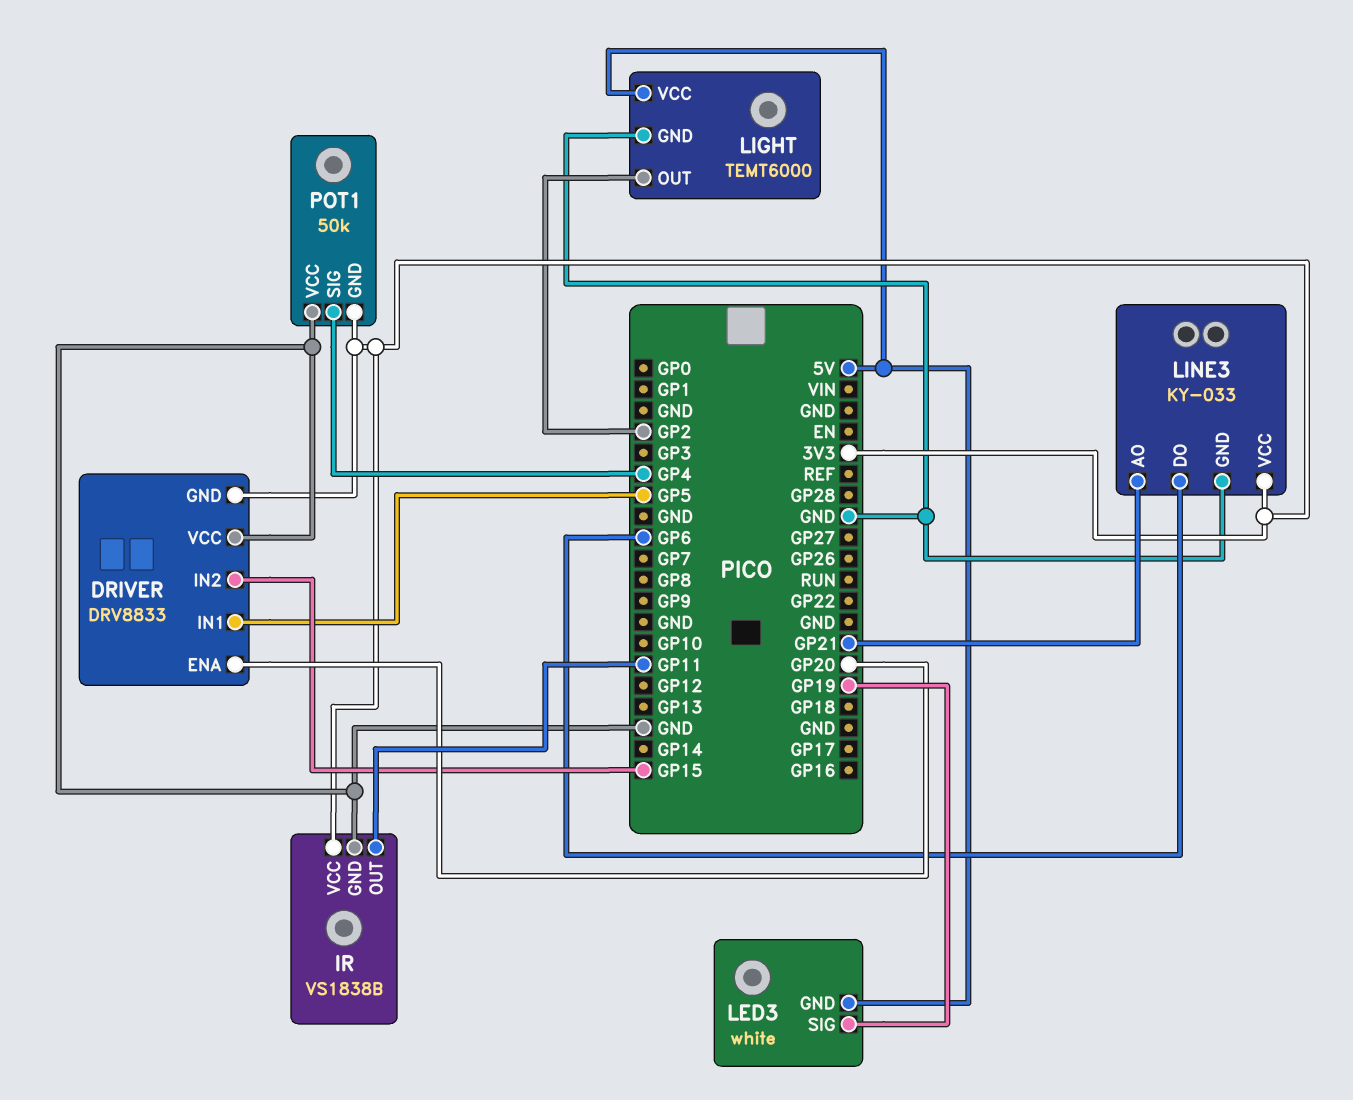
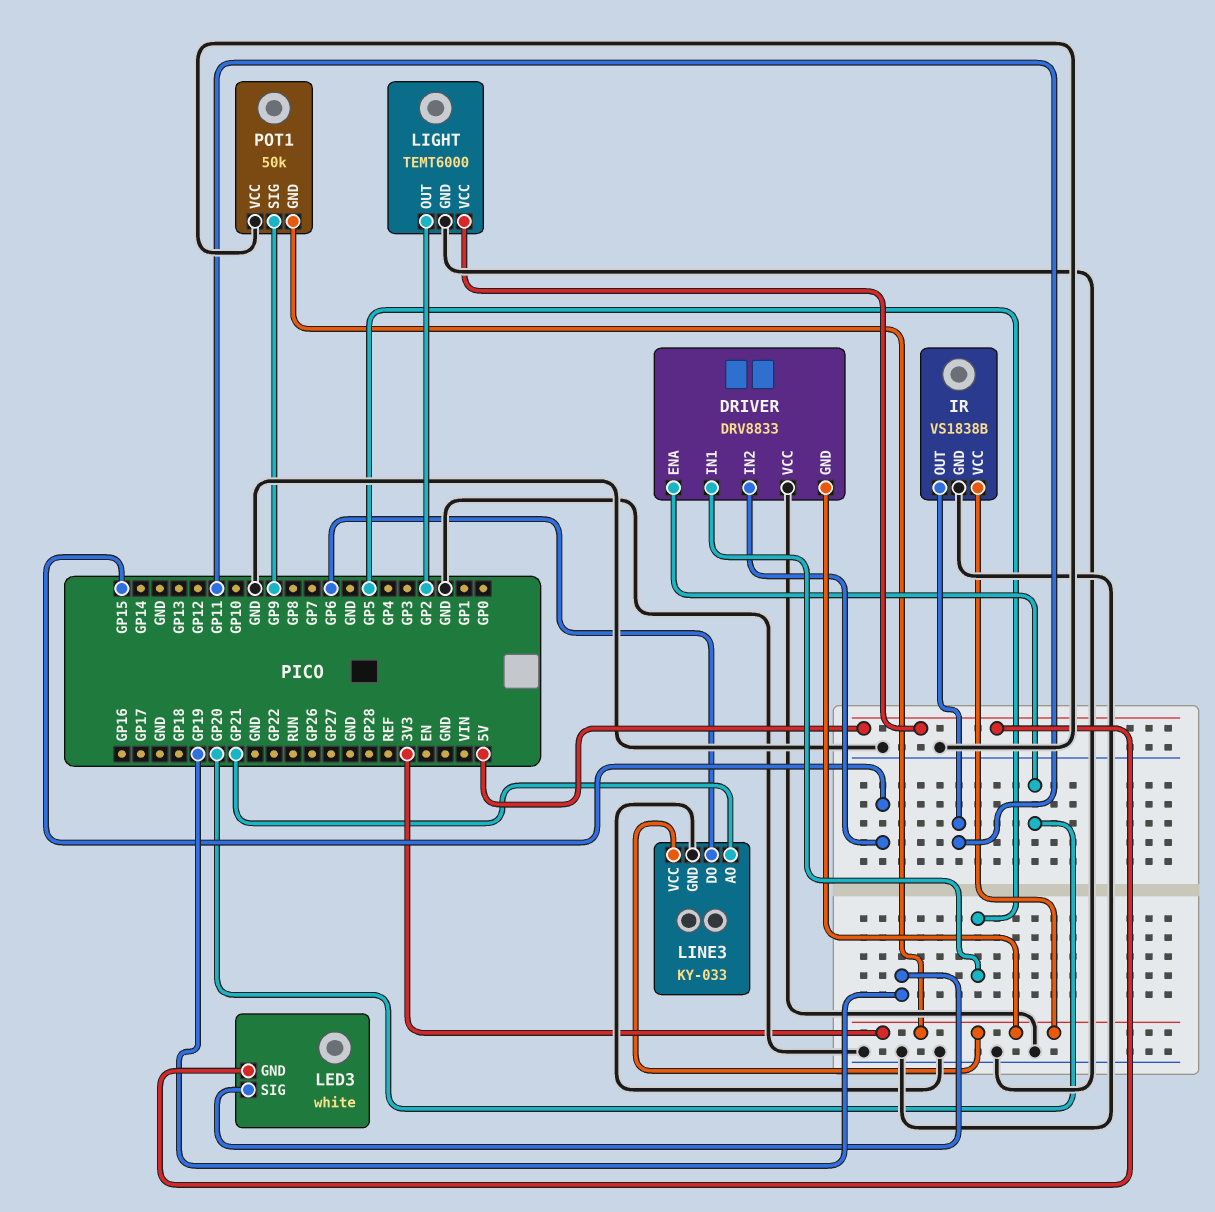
POT1 pin SIG: GP4 -> GP9

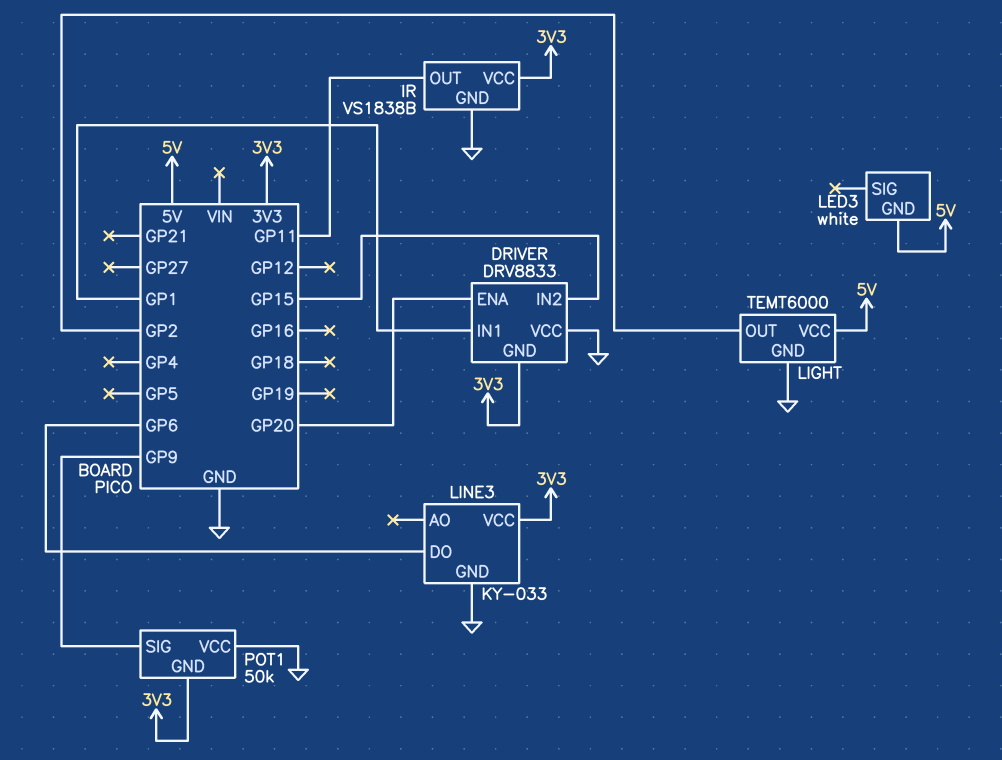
DRIVER pin IN1: GP5 -> GP1
LED3 pin SIG: GP19 -> none
LINE3 pin AO: GP21 -> none

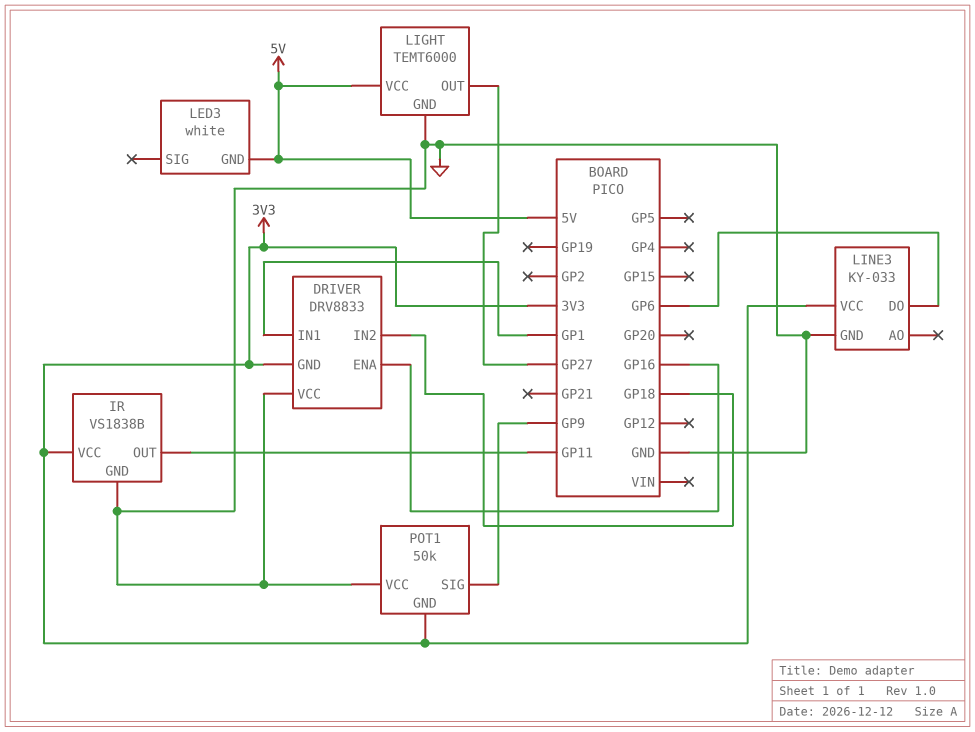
DRIVER pin ENA: GP20 -> GP16
DRIVER pin IN2: GP15 -> GP18
LIGHT pin OUT: GP2 -> GP27

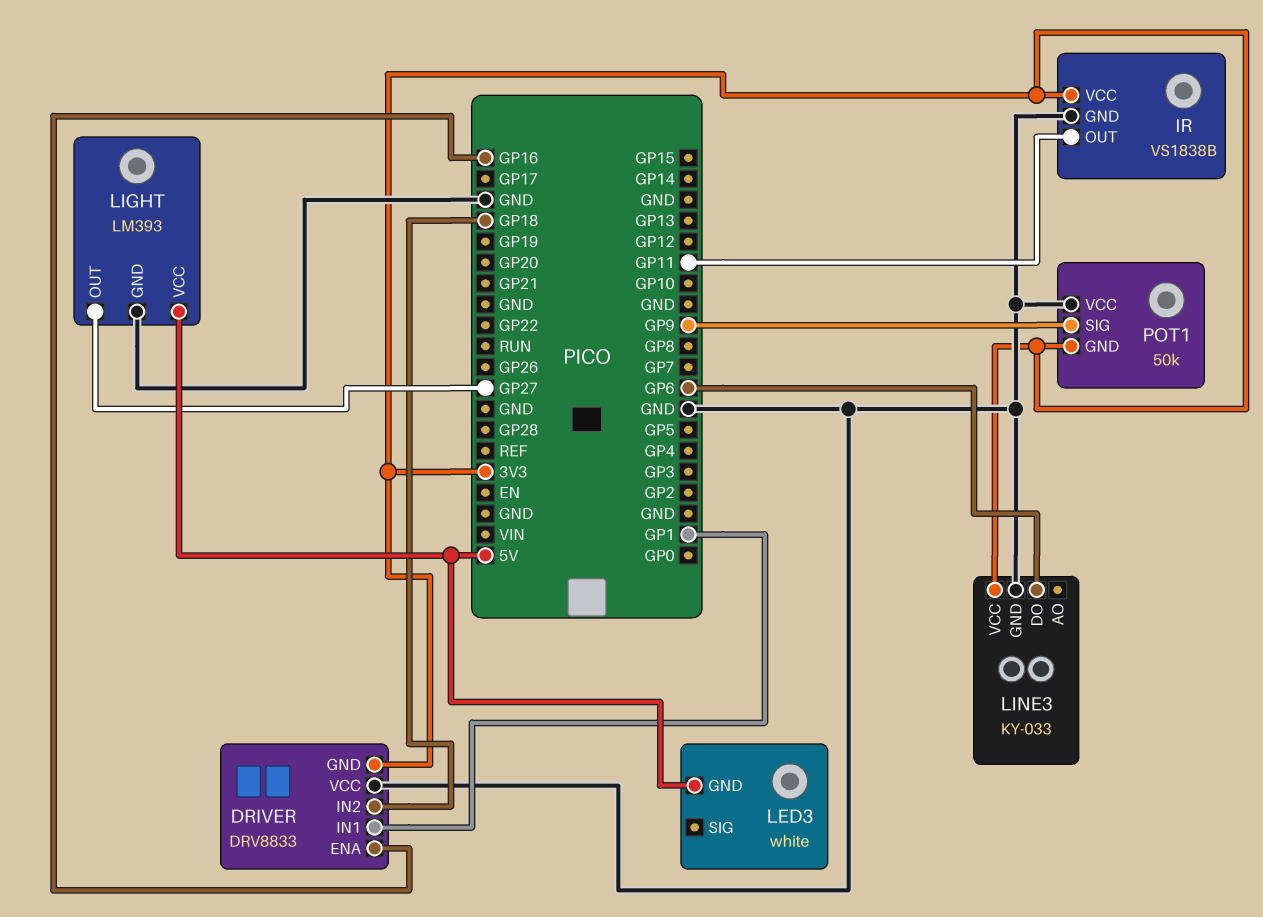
LIGHT: TEMT6000 -> LM393

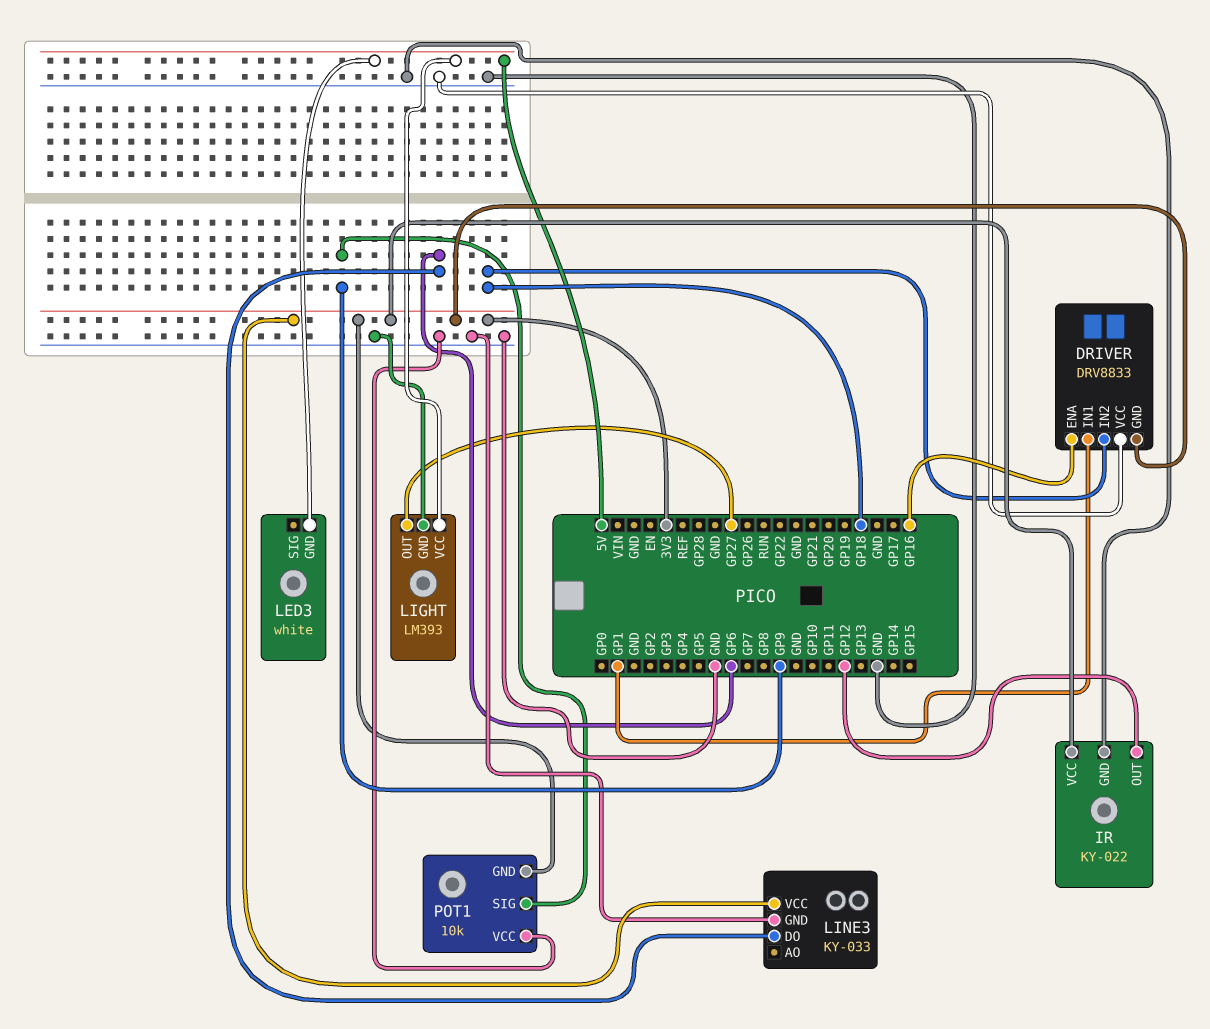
IR: VS1838B -> KY-022
IR pin OUT: GP11 -> GP12
POT1: 50k -> 10k

